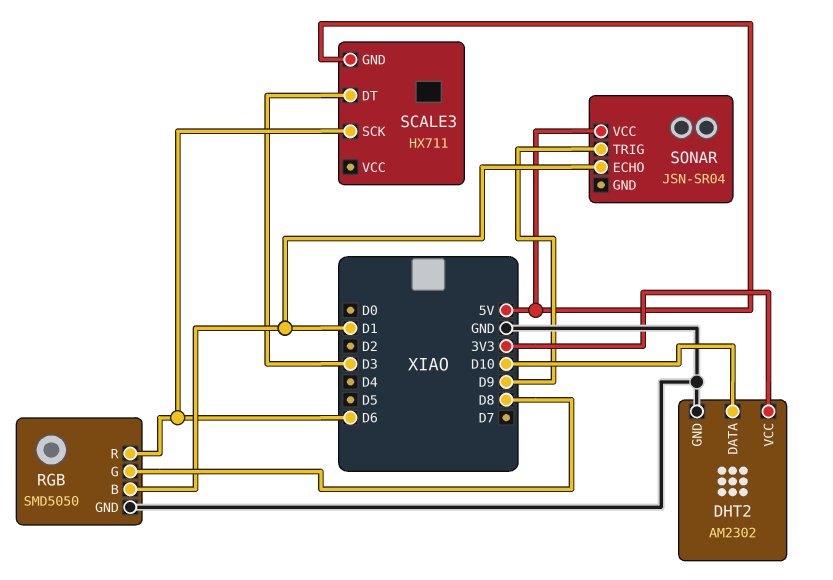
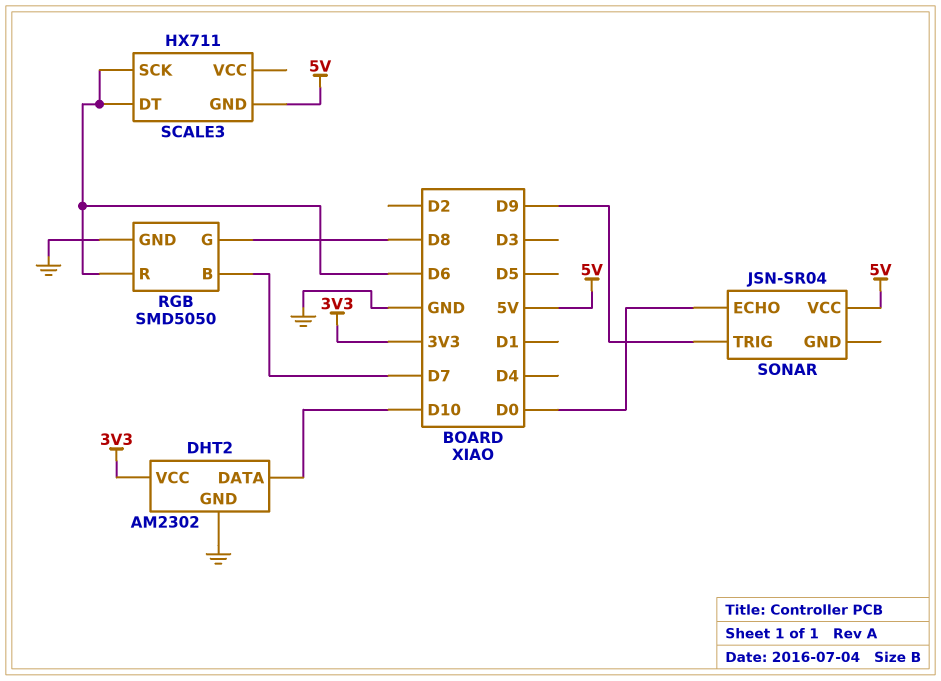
RGB pin B: D1 -> D7
SCALE3 pin DT: D3 -> D6
SONAR pin ECHO: D1 -> D0

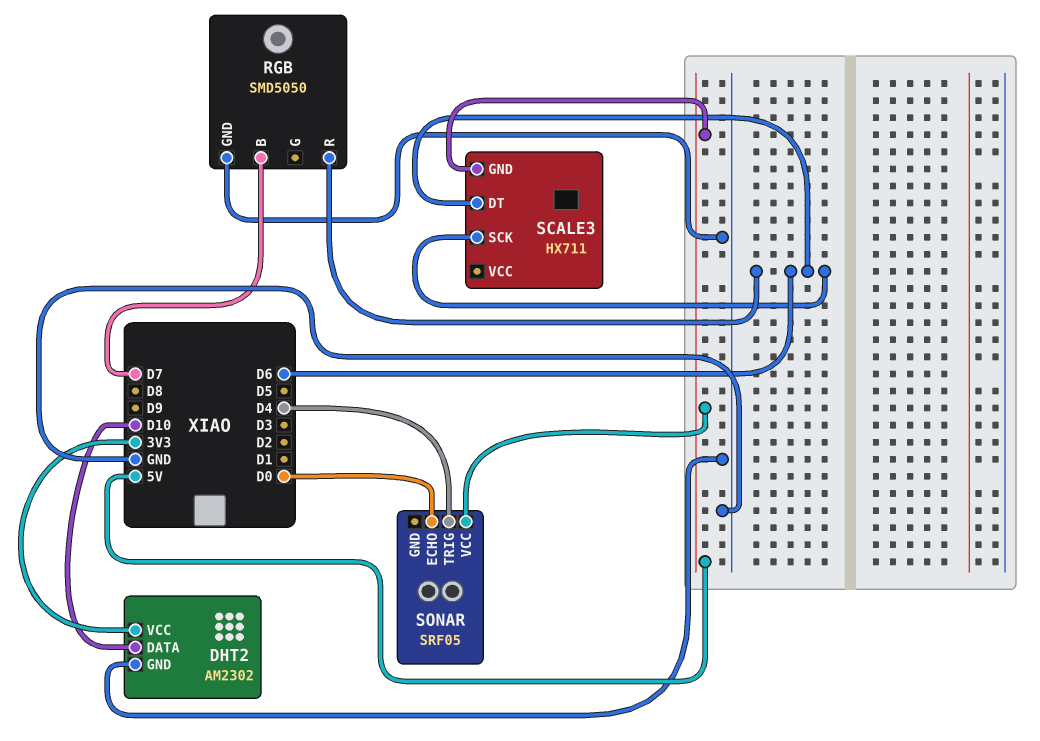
RGB pin G: D8 -> none
SONAR: JSN-SR04 -> SRF05
SONAR pin TRIG: D9 -> D4

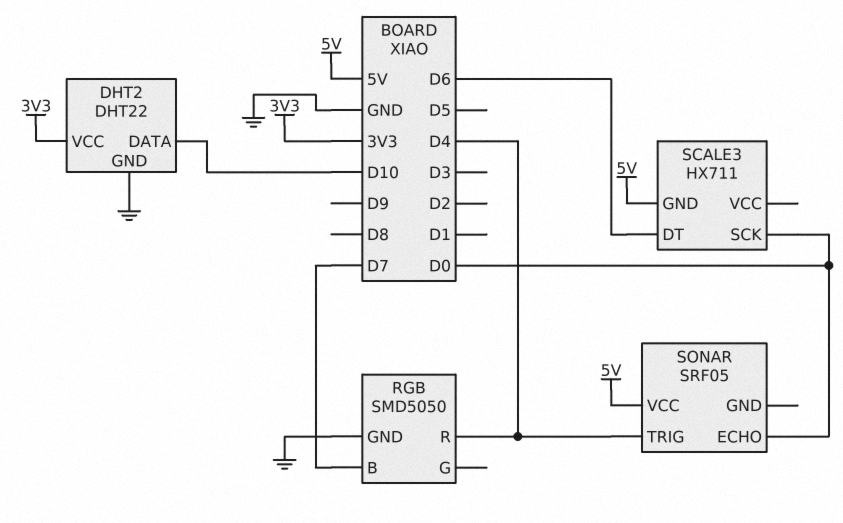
DHT2: AM2302 -> DHT22
RGB pin R: D6 -> D4
SCALE3 pin SCK: D6 -> D0

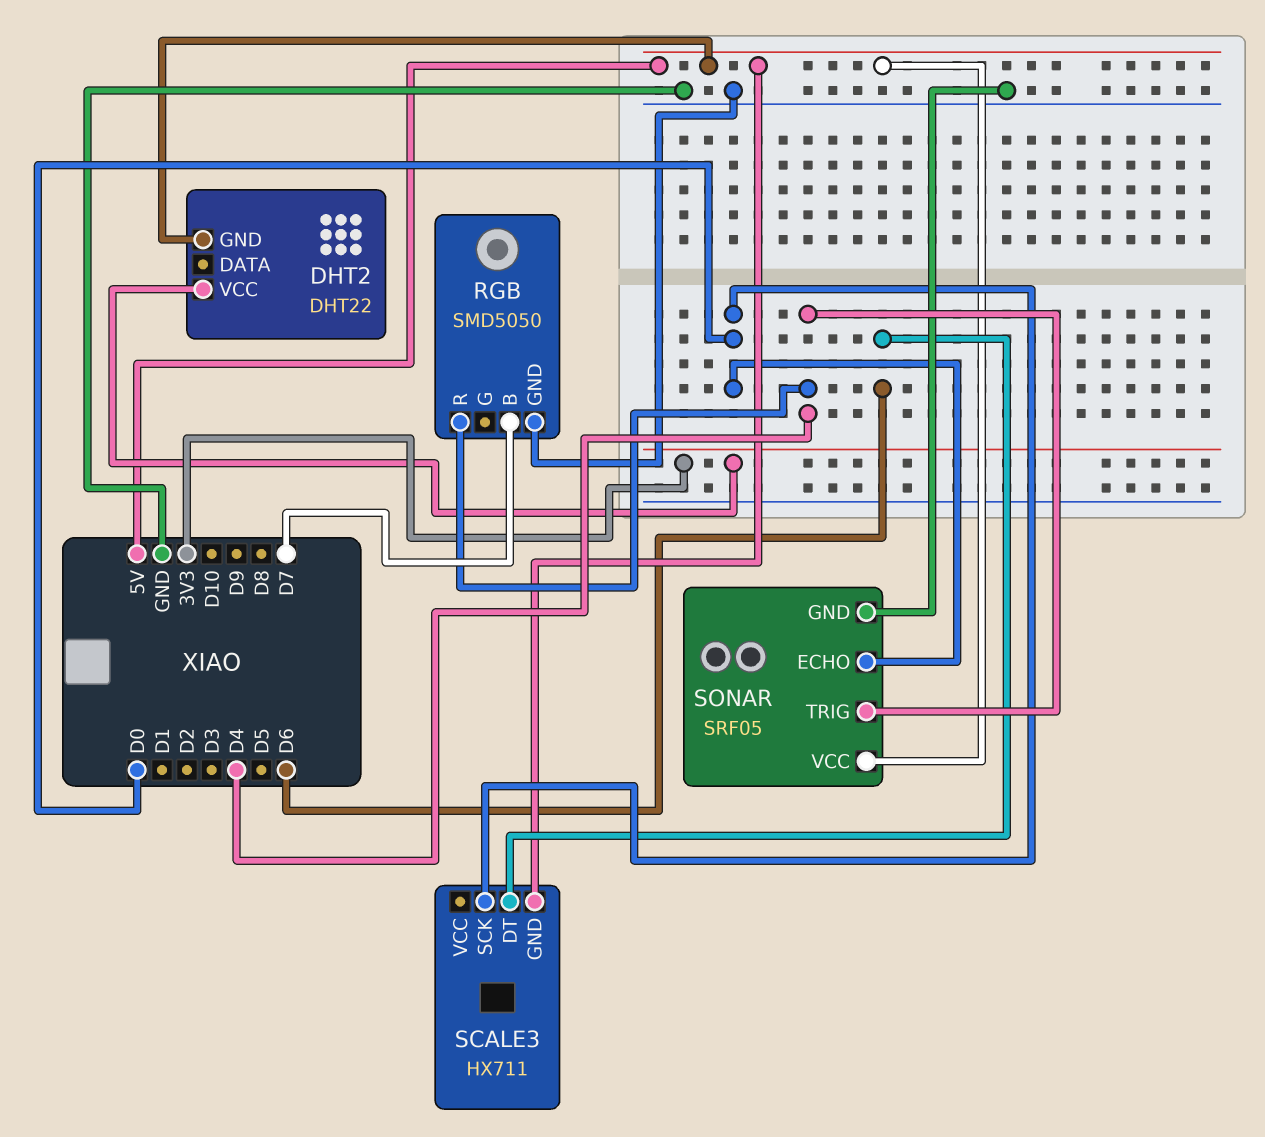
DHT2 pin DATA: D10 -> none
DHT2 pin GND: GND -> 5V
SONAR pin GND: none -> GND

